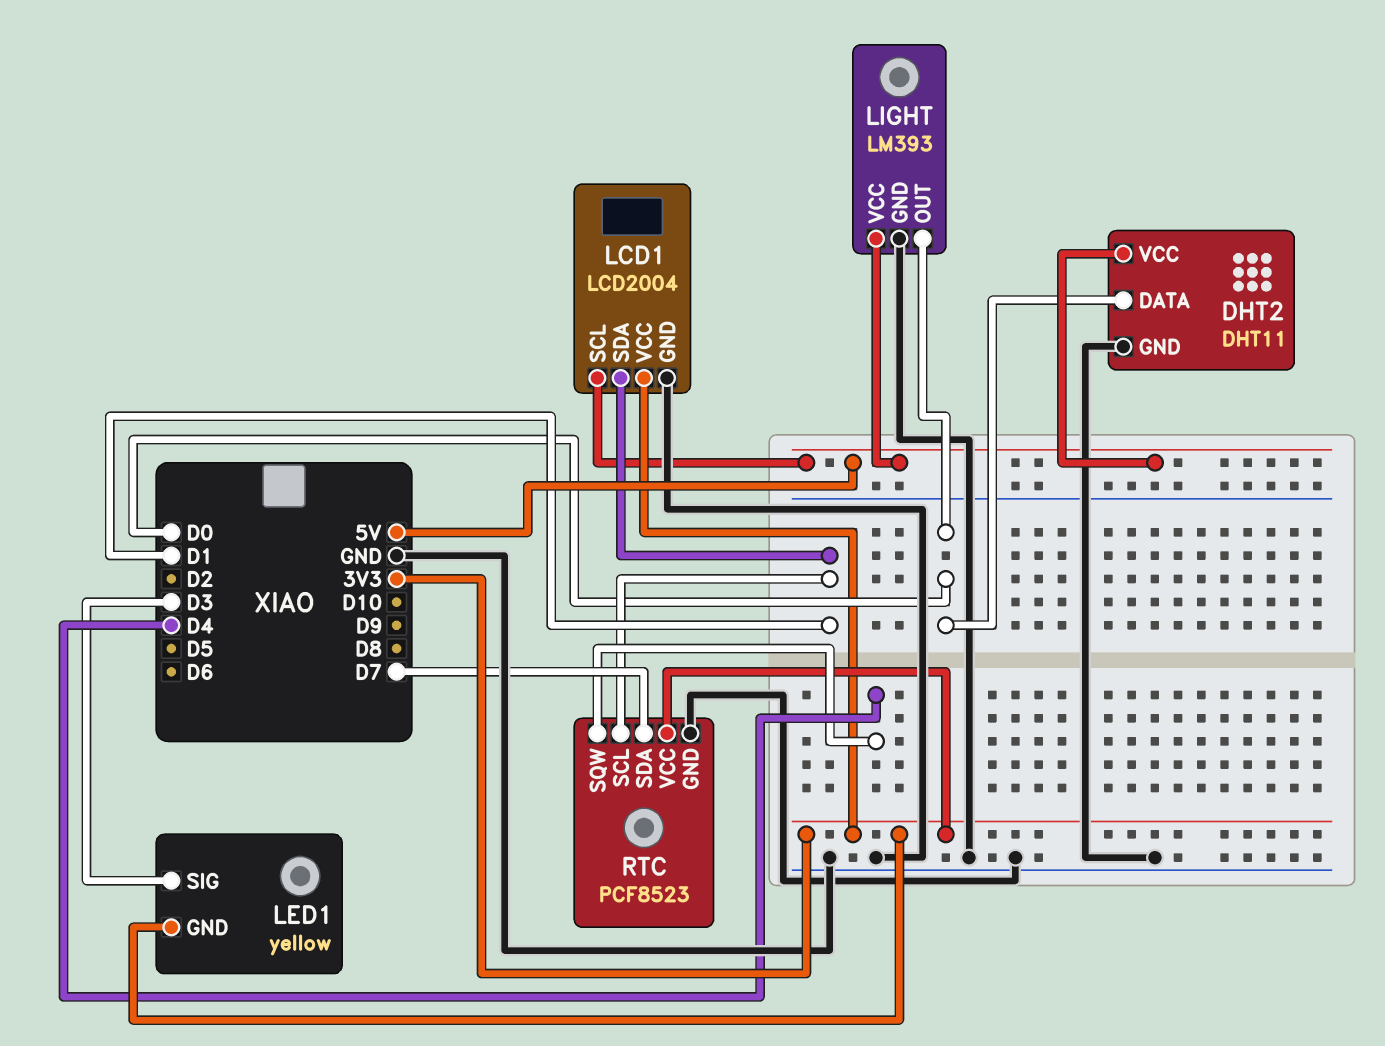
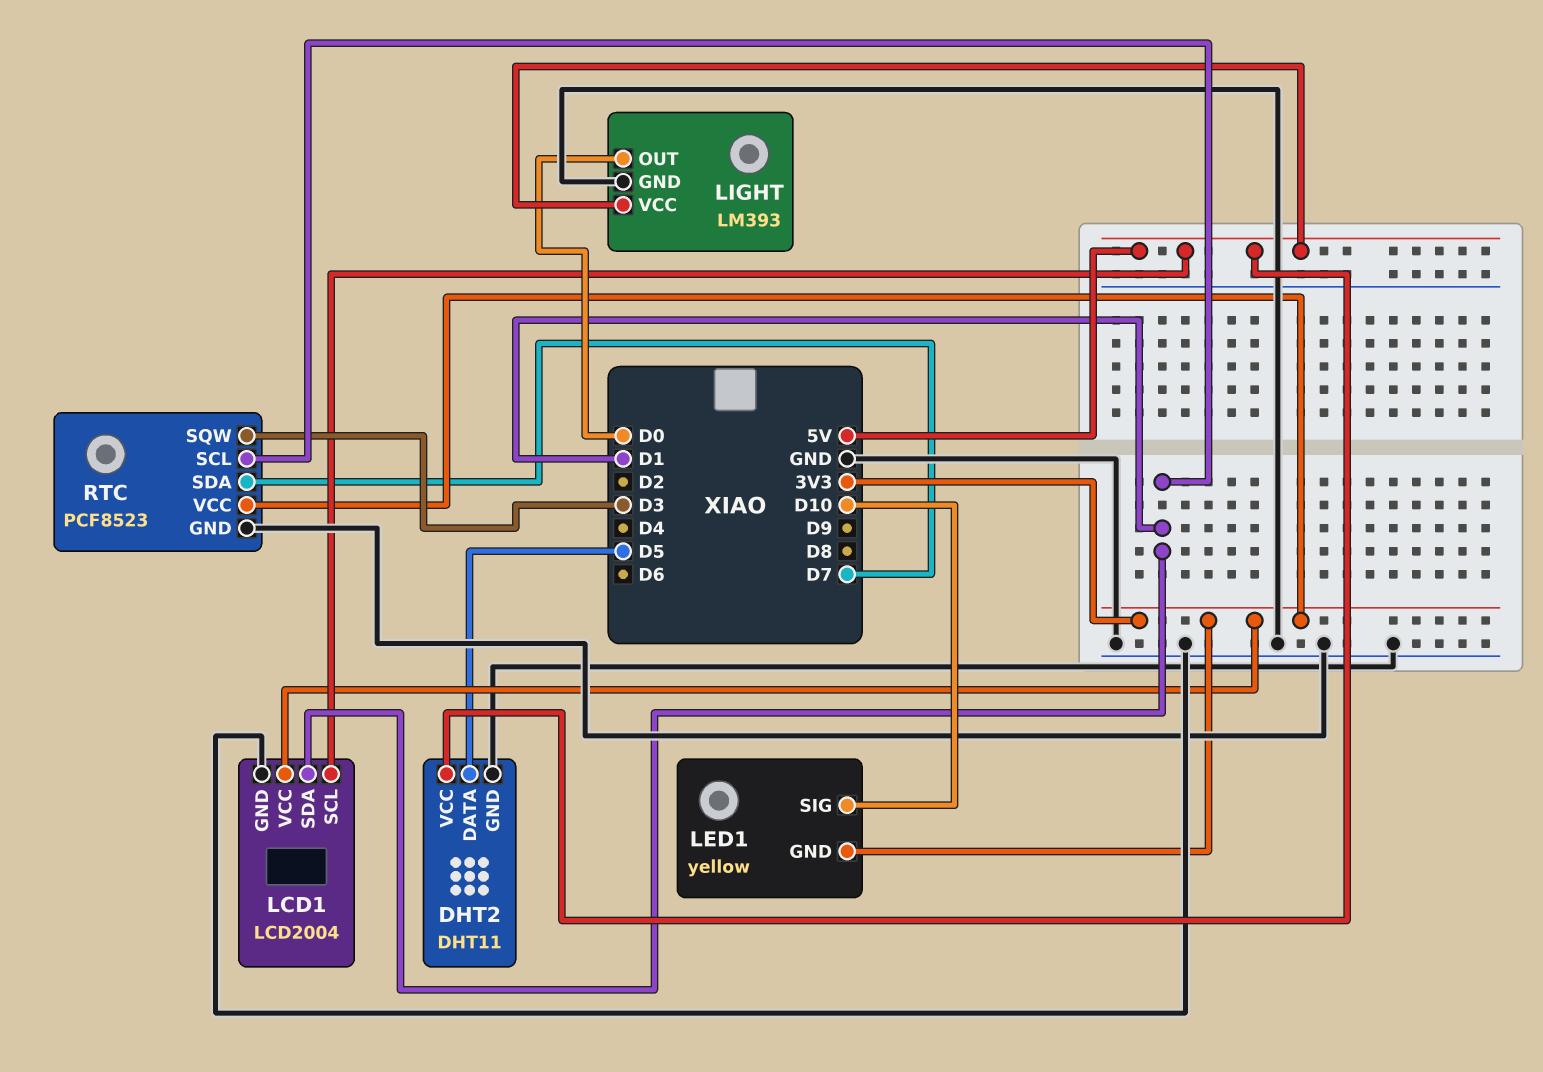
DHT2 pin DATA: D0 -> D5
LED1 pin SIG: D3 -> D10
RTC pin SQW: D4 -> D3

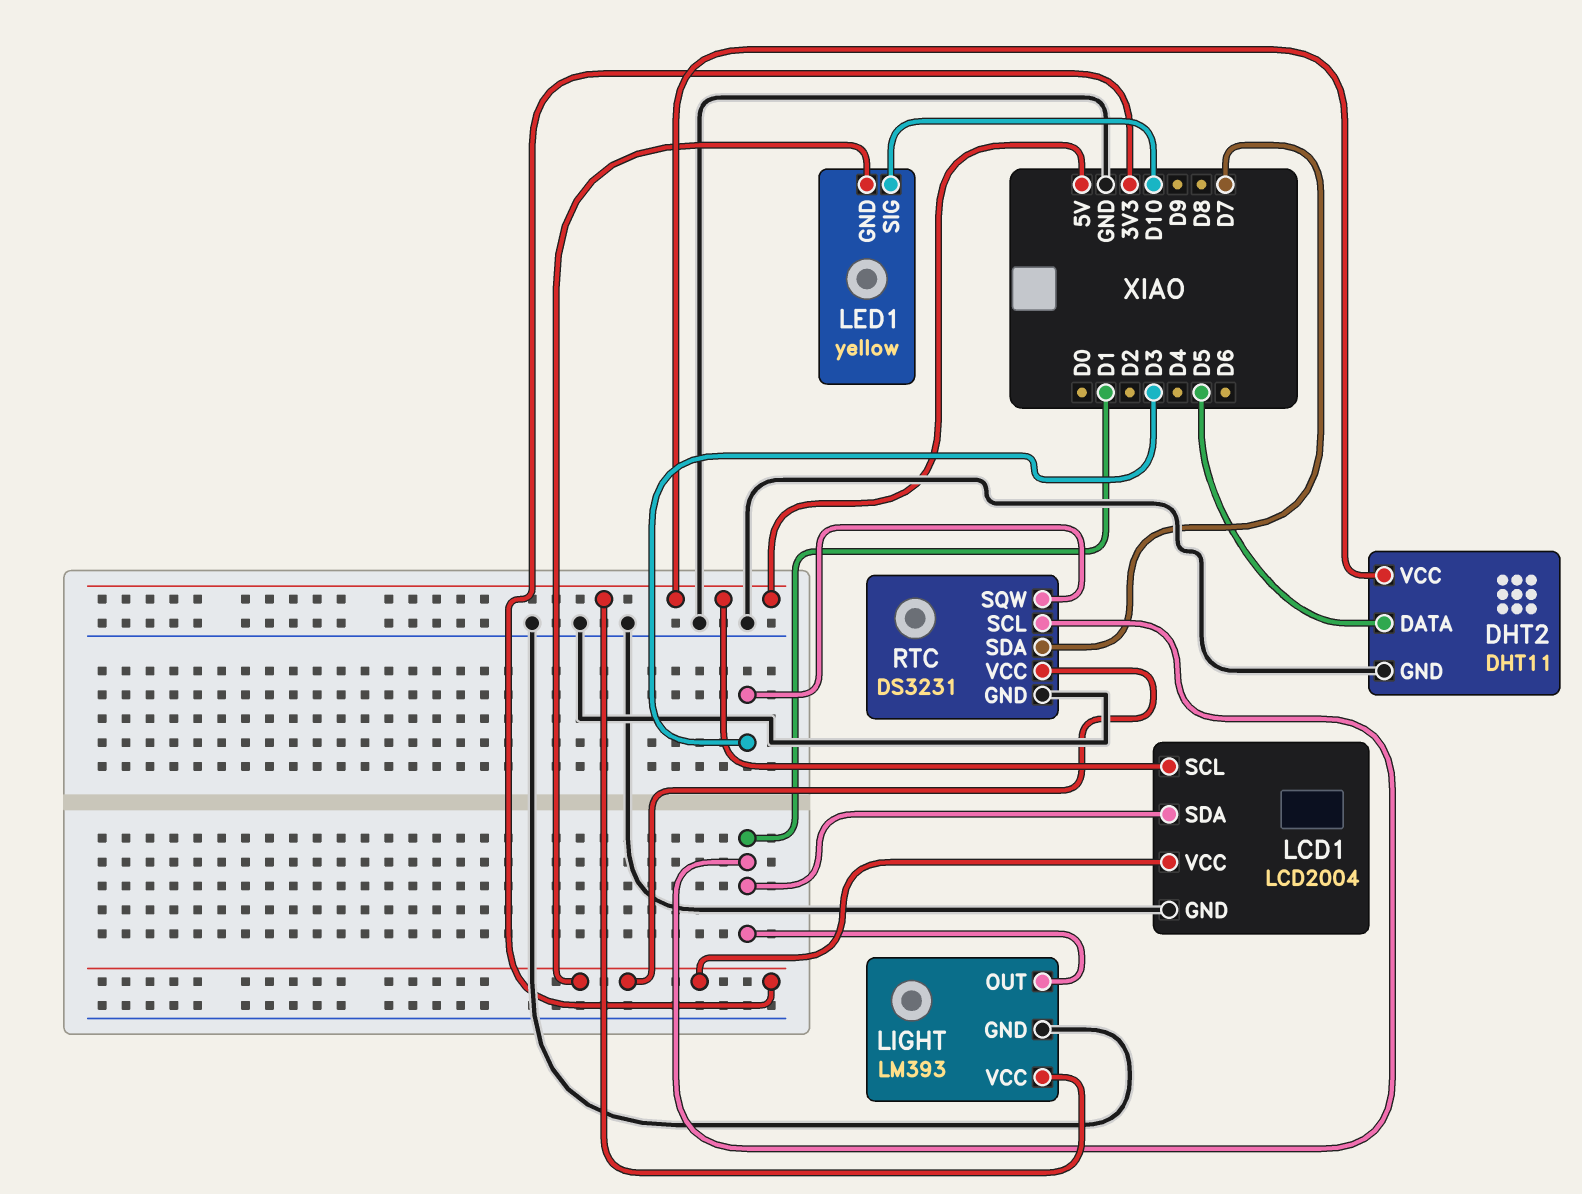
LIGHT pin OUT: D0 -> D1
RTC: PCF8523 -> DS3231

